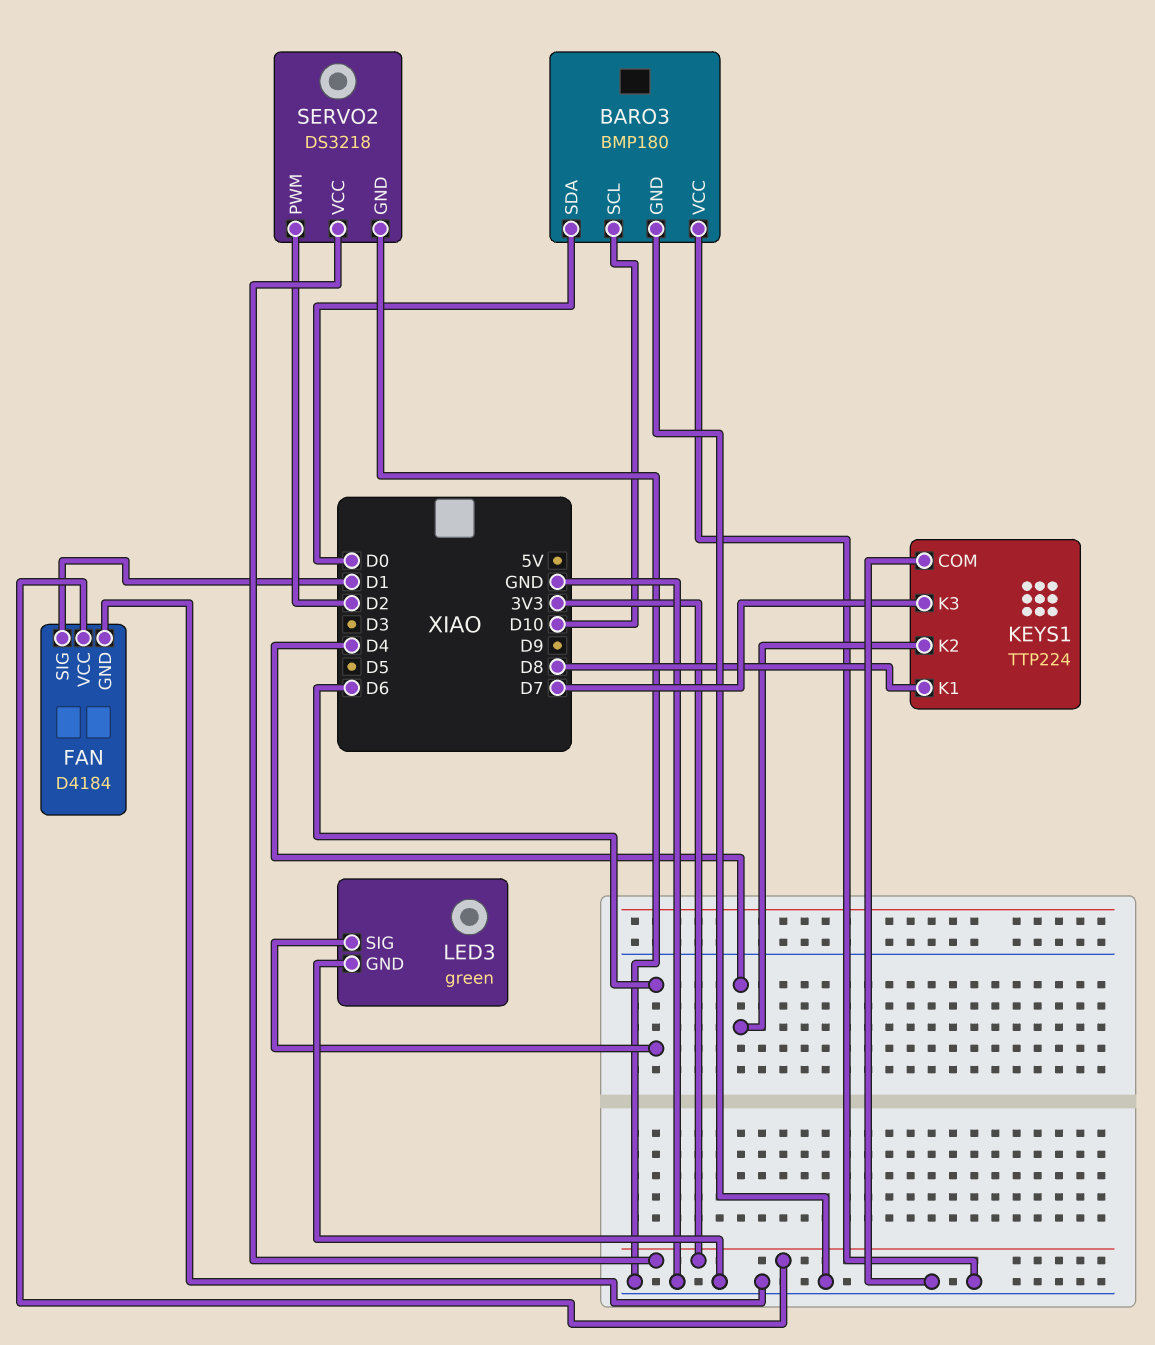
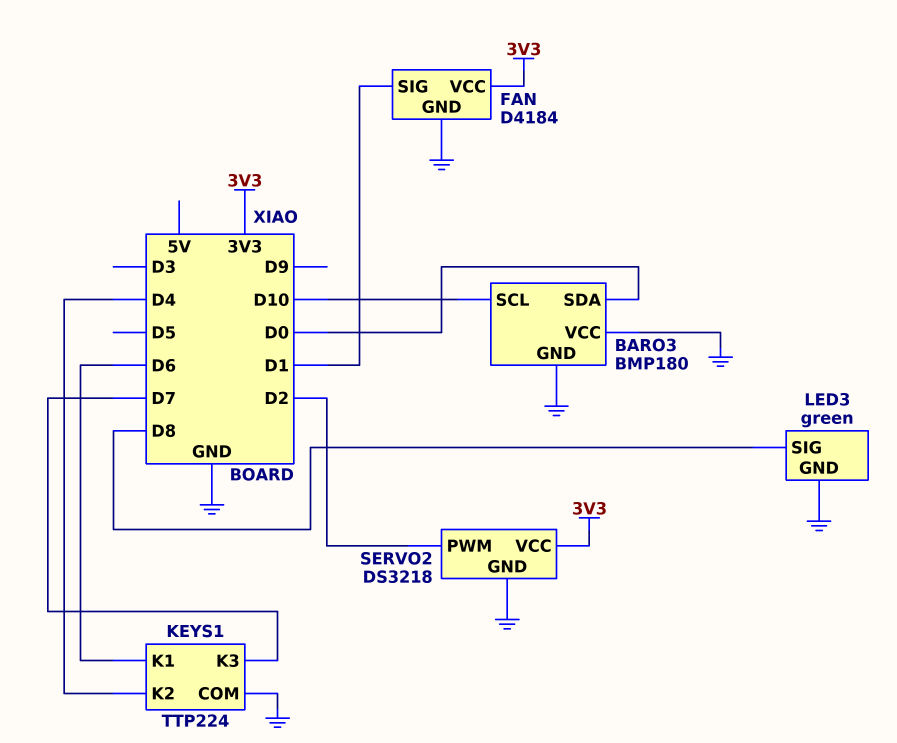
KEYS1 pin K1: D8 -> D6
LED3 pin SIG: D6 -> D8

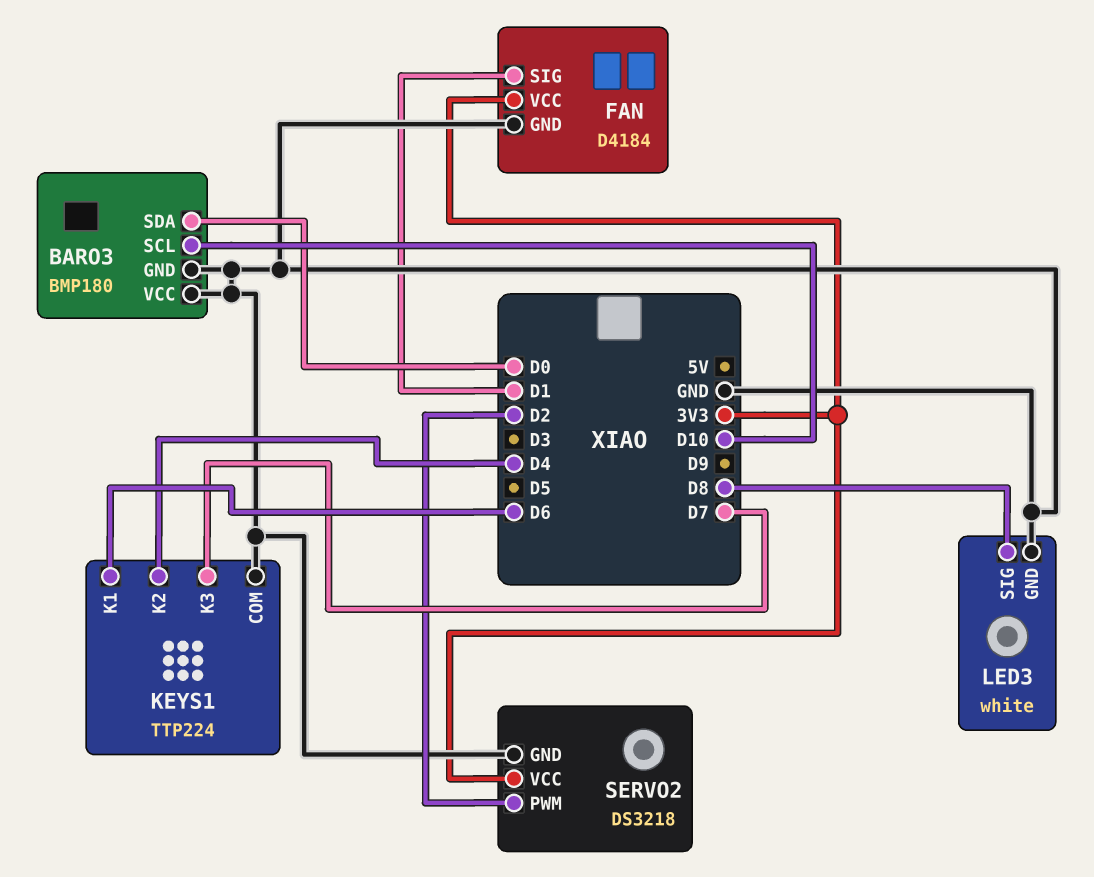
LED3: green -> white

